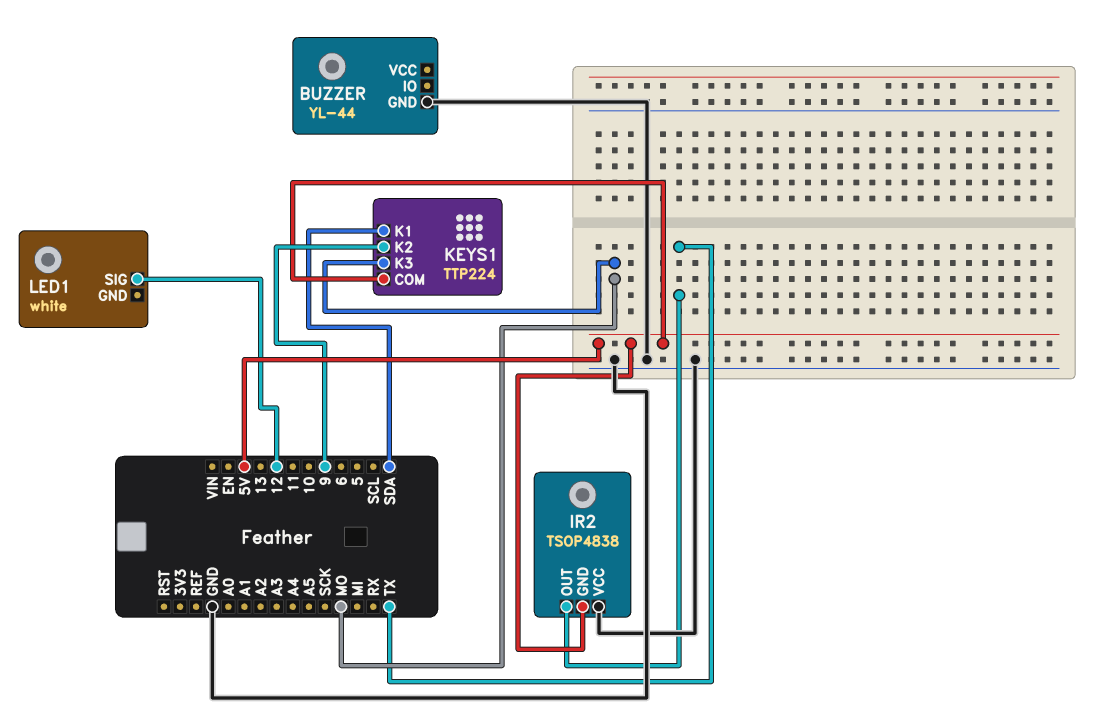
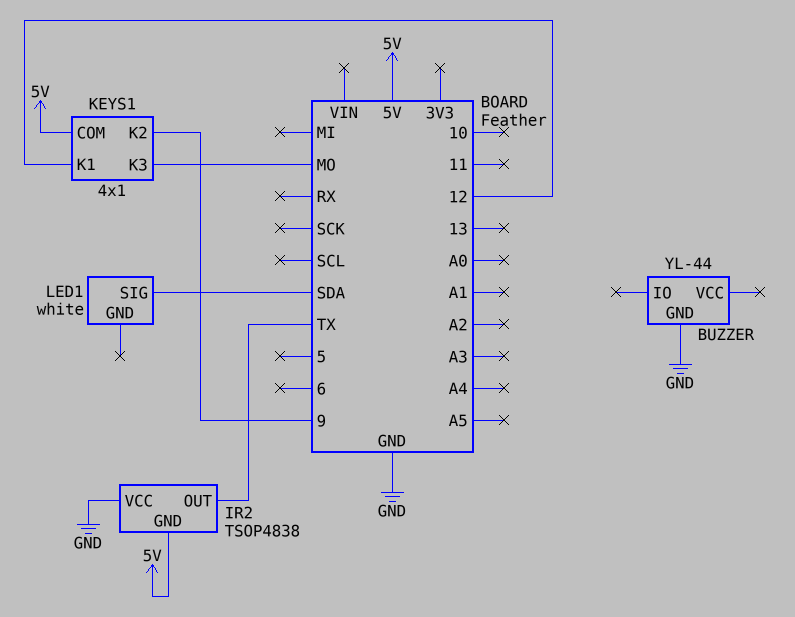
KEYS1: TTP224 -> 4x1
KEYS1 pin K1: SDA -> 12
LED1 pin SIG: 12 -> SDA

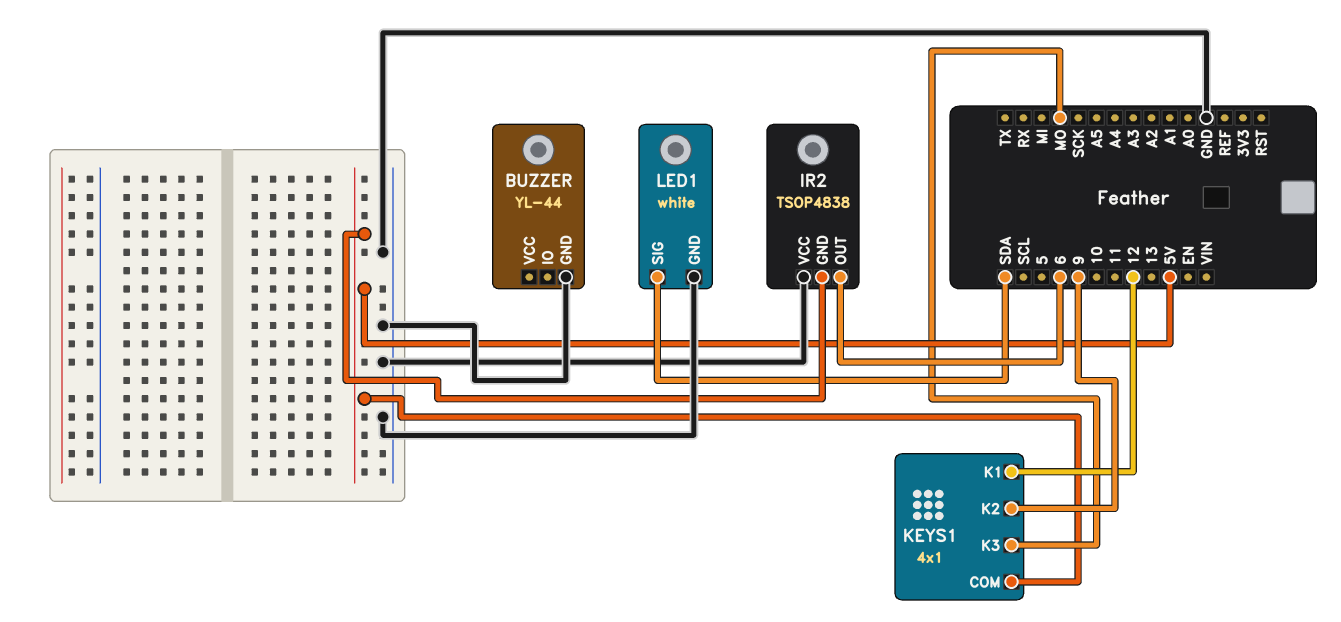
IR2 pin OUT: TX -> 6
LED1 pin GND: none -> GND

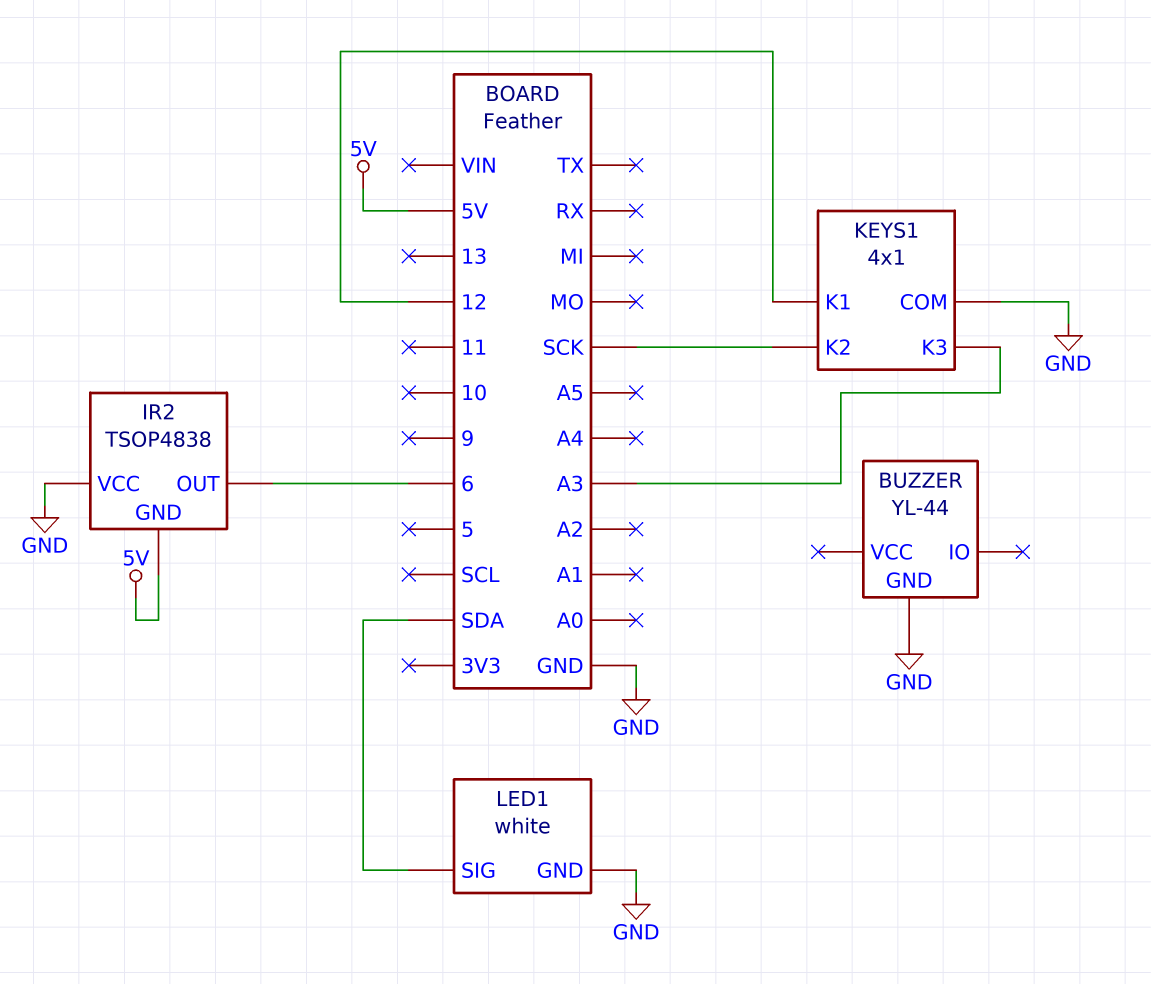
KEYS1 pin COM: 5V -> GND
KEYS1 pin K2: 9 -> SCK
KEYS1 pin K3: MO -> A3

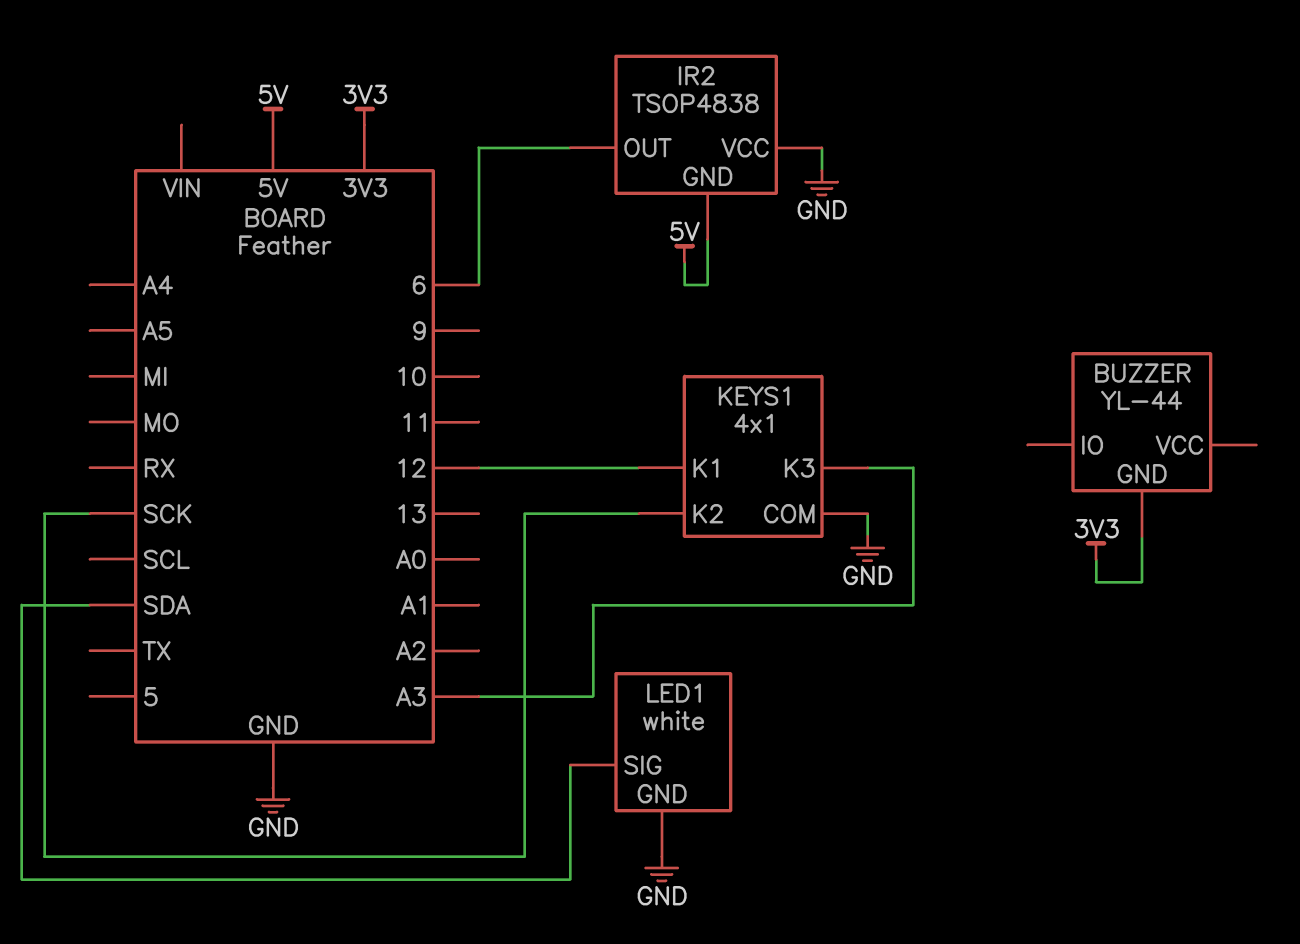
BUZZER pin GND: GND -> 3V3

